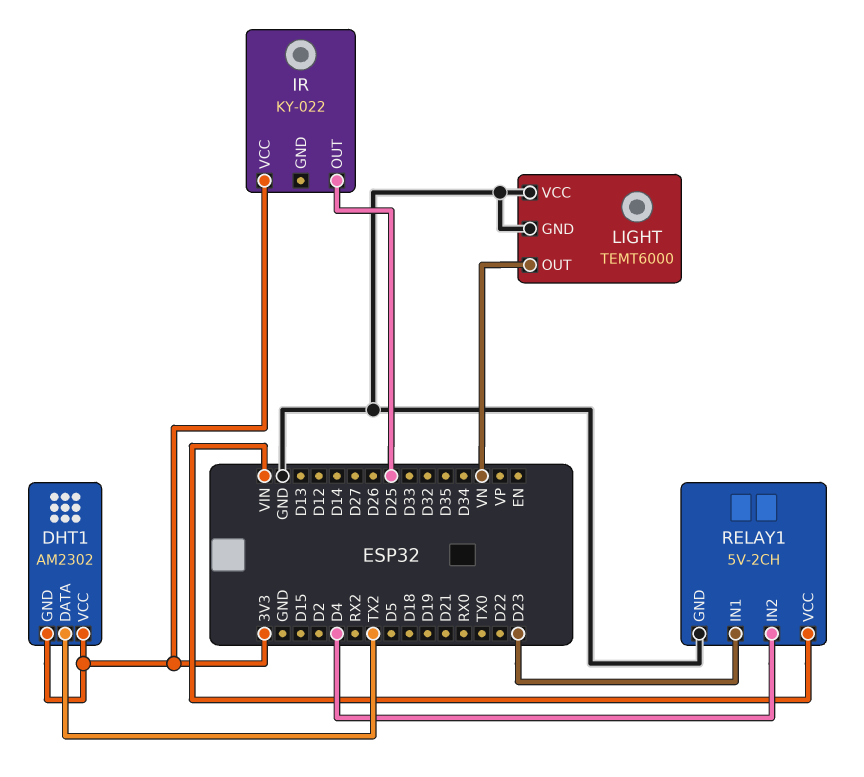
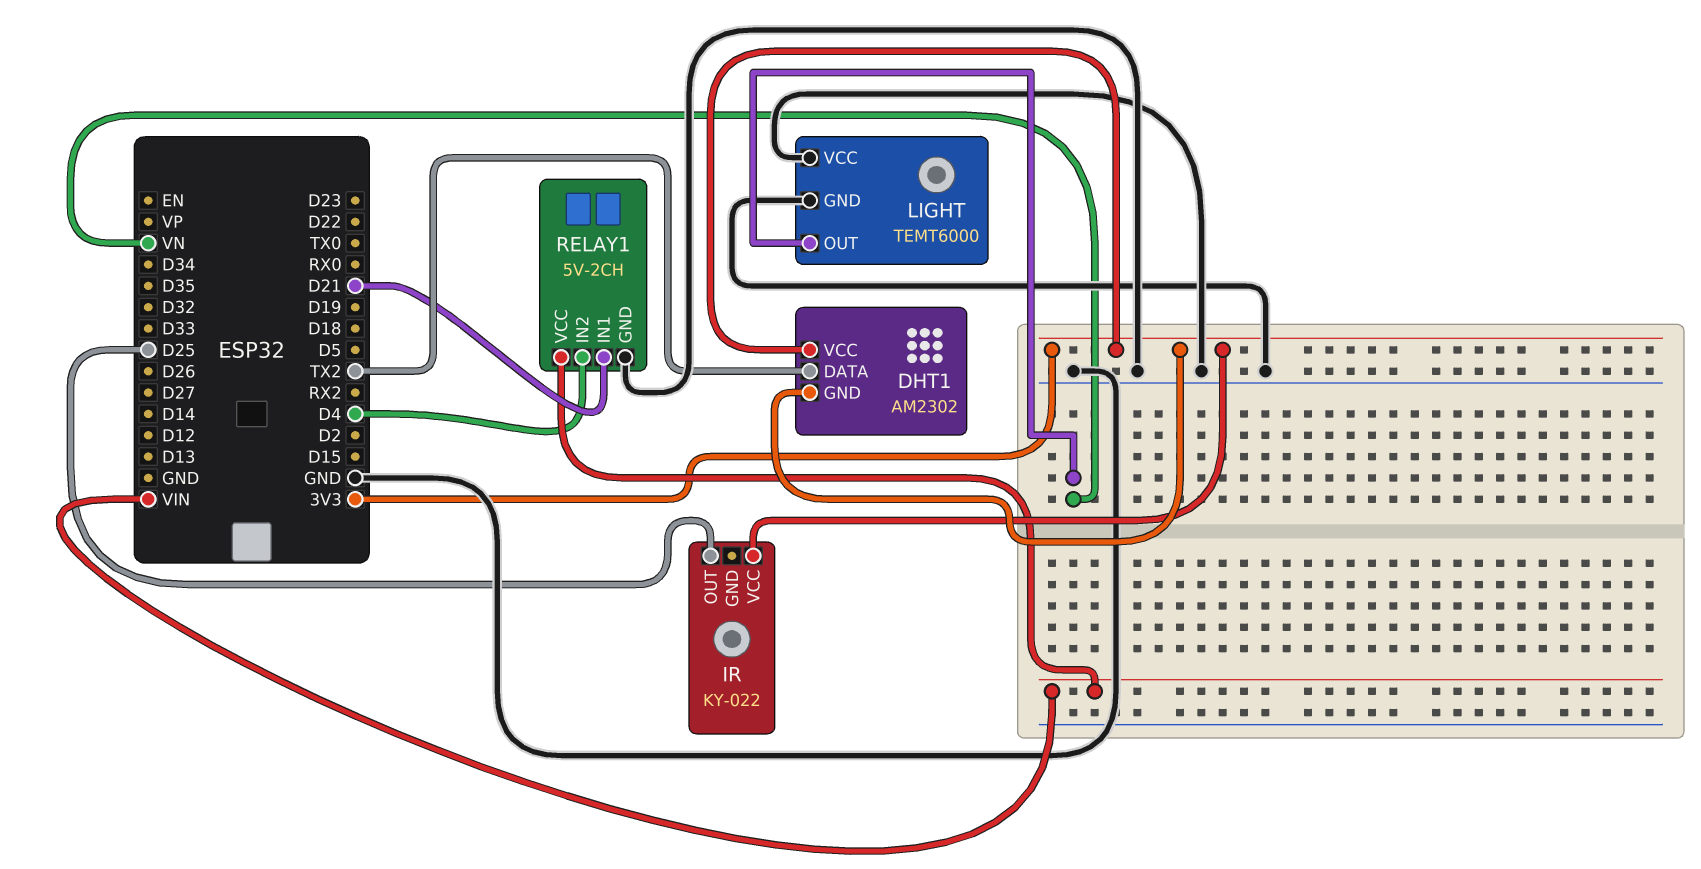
RELAY1 pin IN1: D23 -> D21

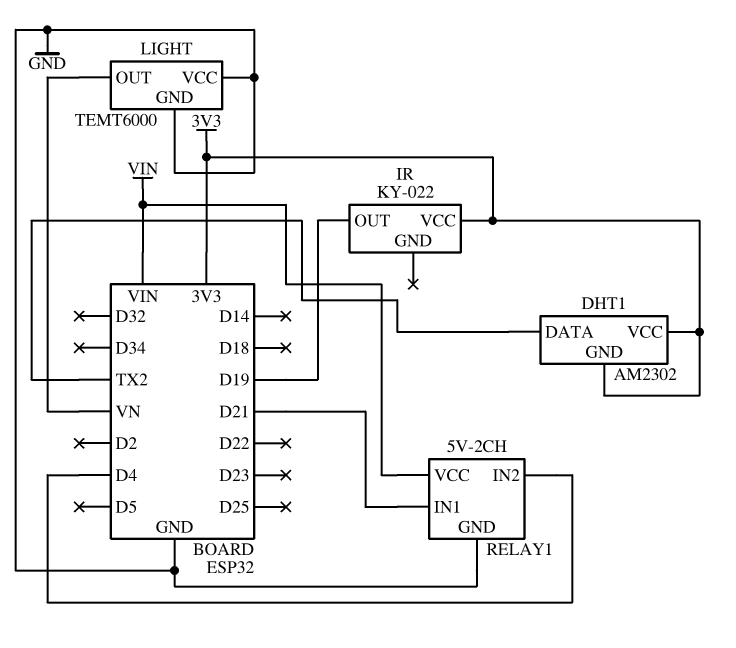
IR pin OUT: D25 -> D19

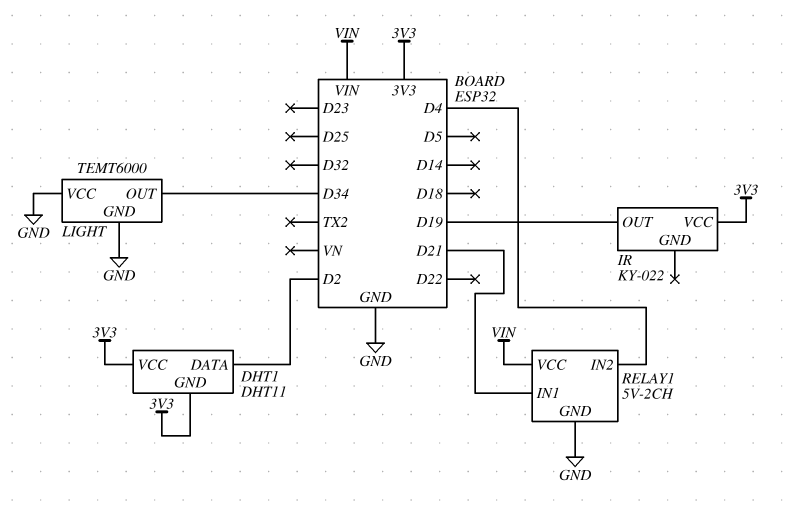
DHT1: AM2302 -> DHT11
DHT1 pin DATA: TX2 -> D2
LIGHT pin OUT: VN -> D34

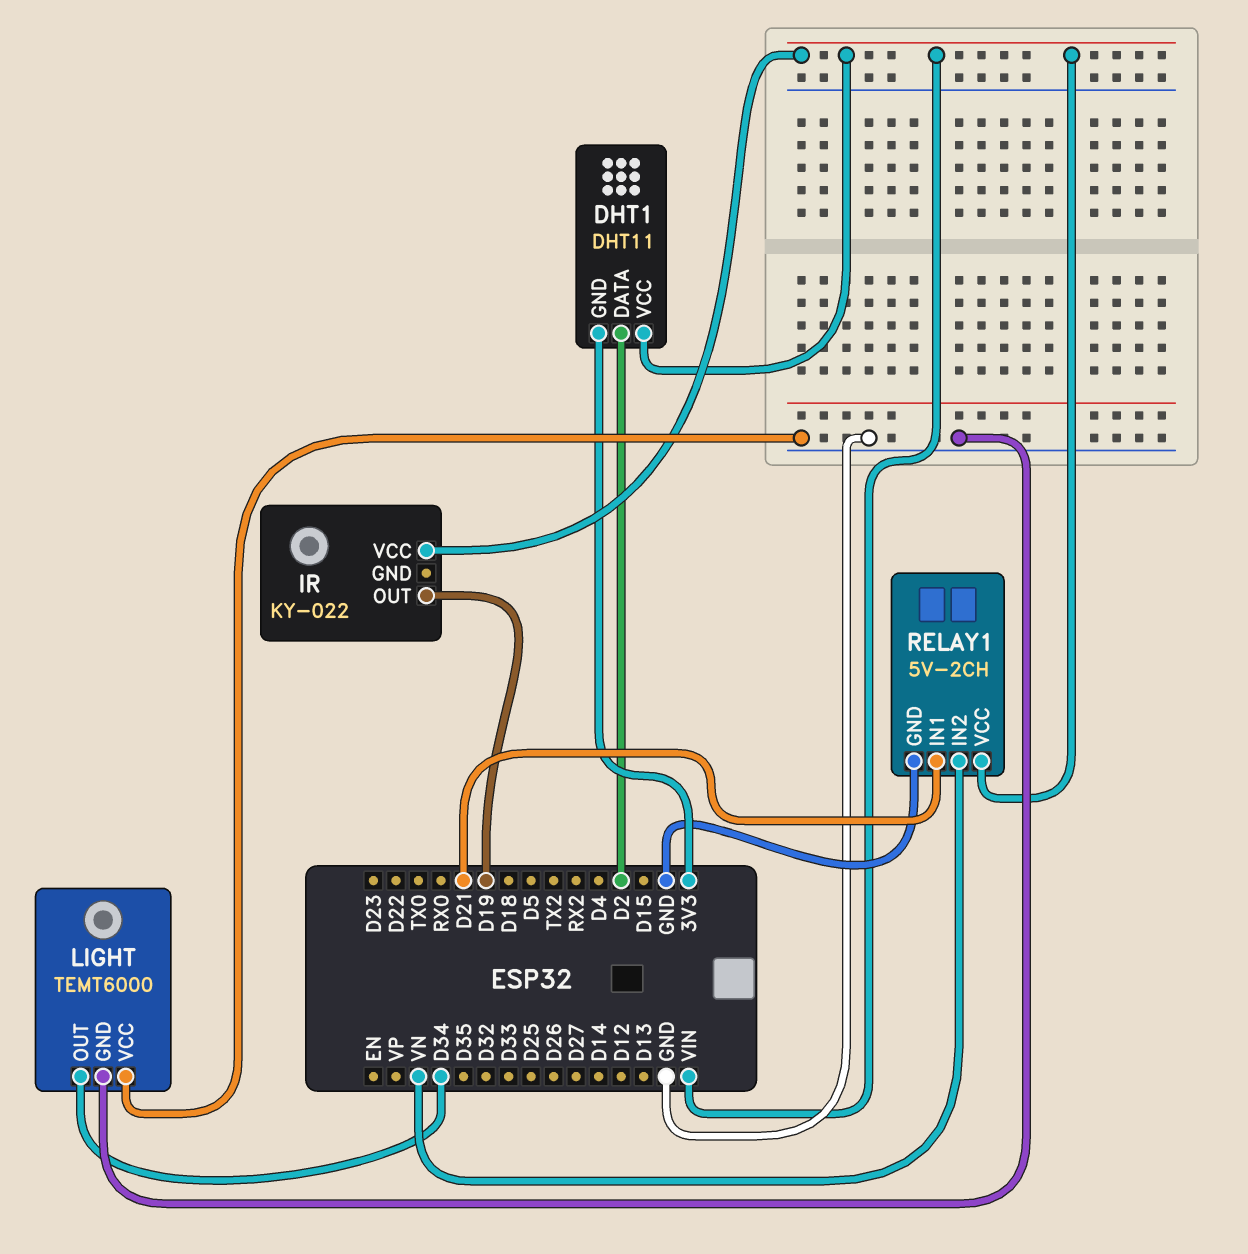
DHT1 pin VCC: 3V3 -> VIN
IR pin VCC: 3V3 -> VIN
RELAY1 pin IN2: D4 -> VN

